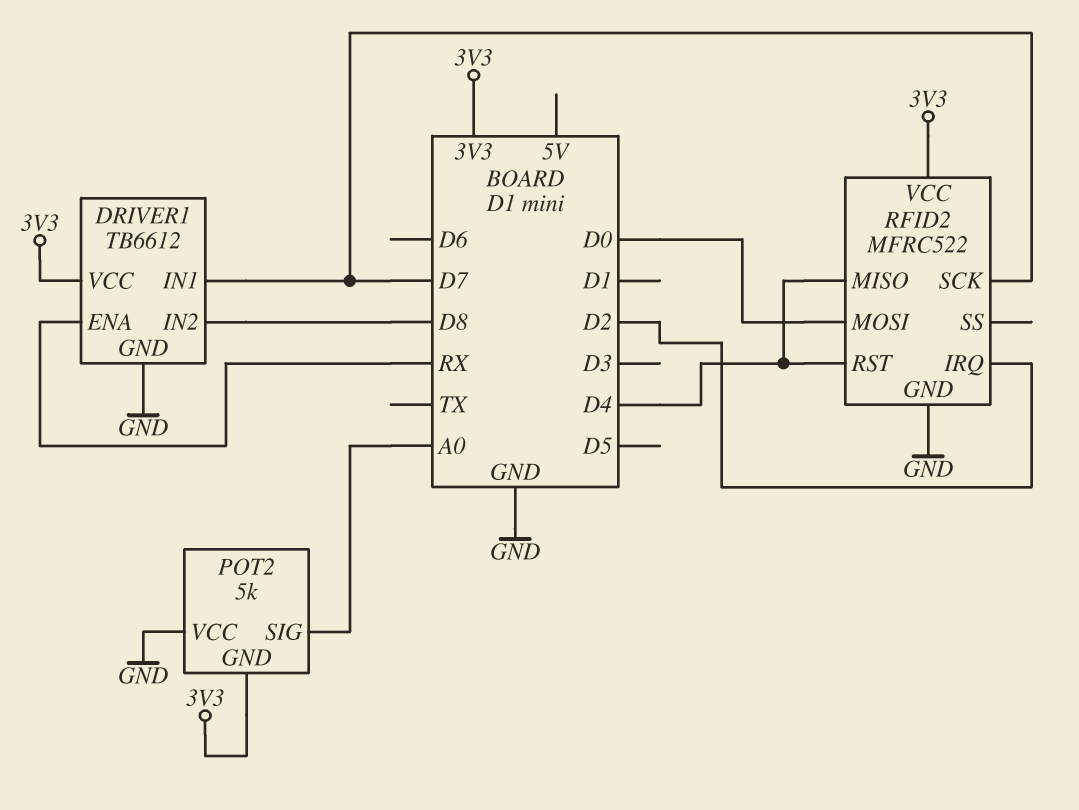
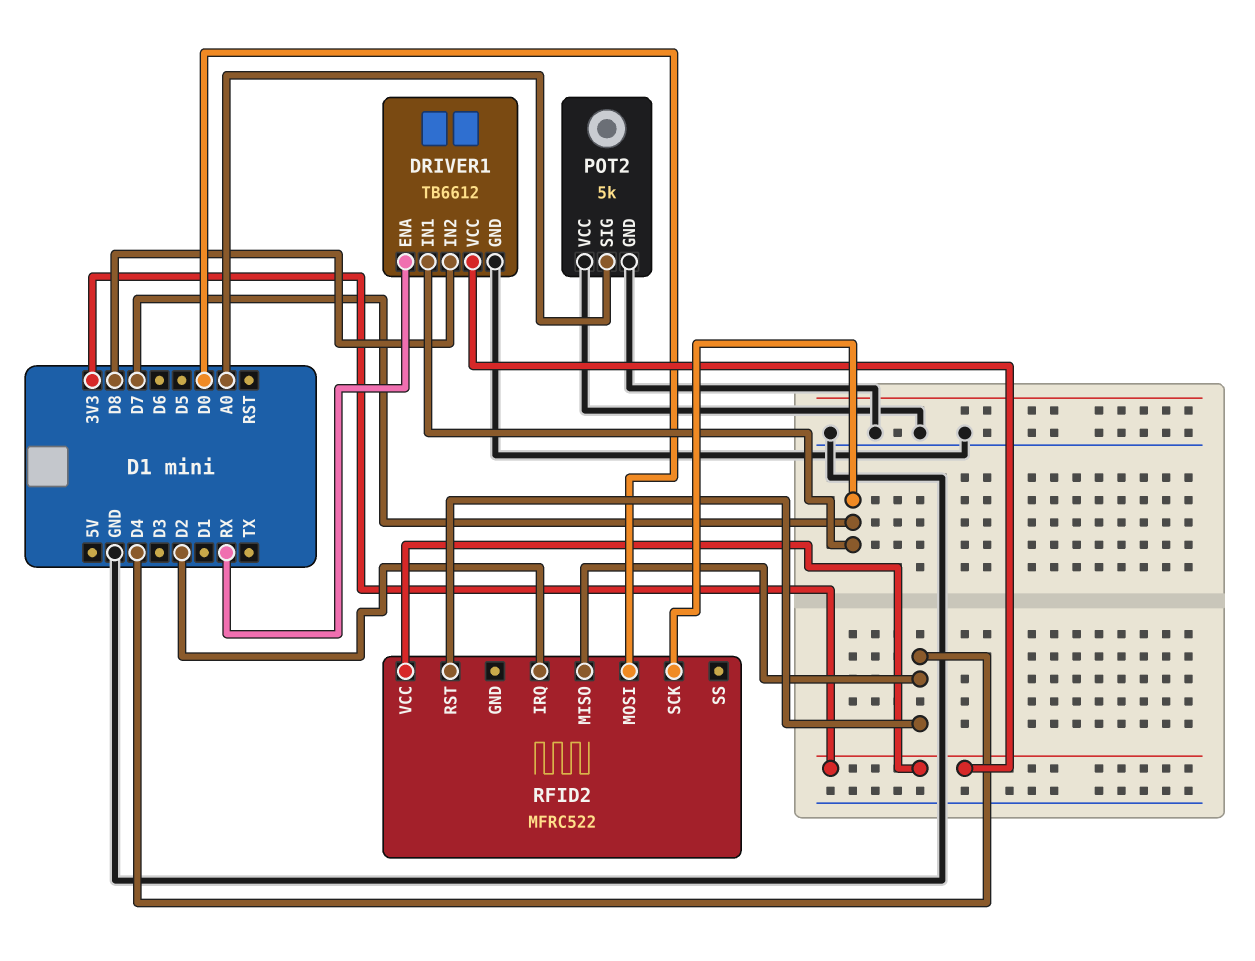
POT2 pin GND: 3V3 -> GND
RFID2 pin GND: GND -> none

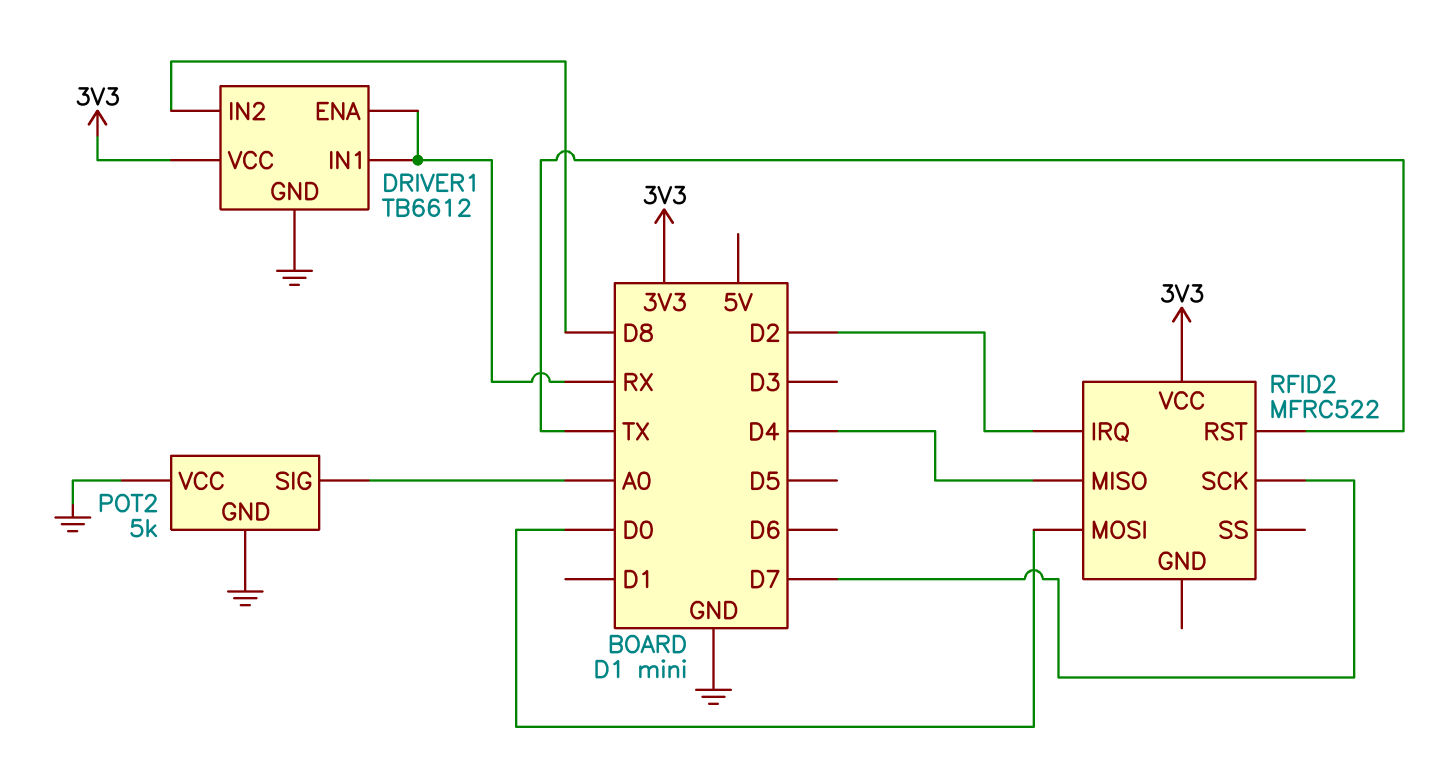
DRIVER1 pin IN1: D7 -> RX
RFID2 pin RST: D4 -> TX

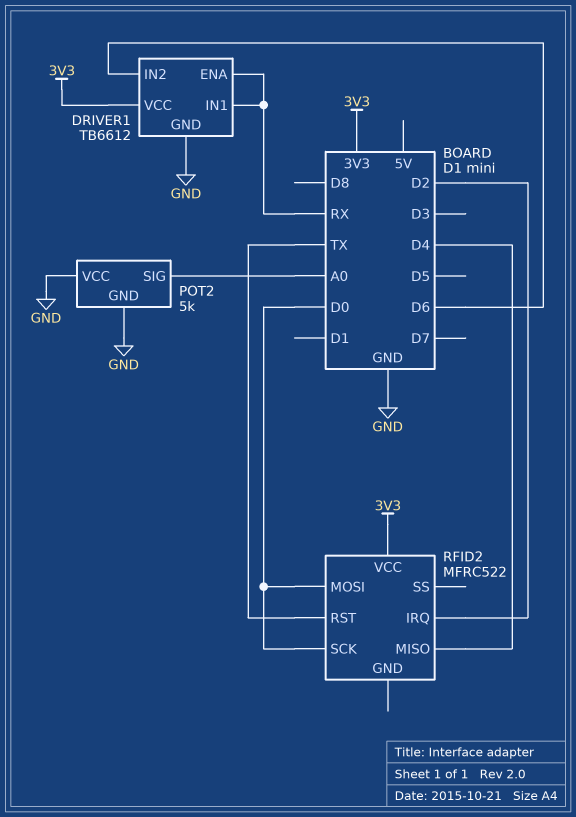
DRIVER1 pin IN2: D8 -> D6
RFID2 pin SCK: D7 -> D0

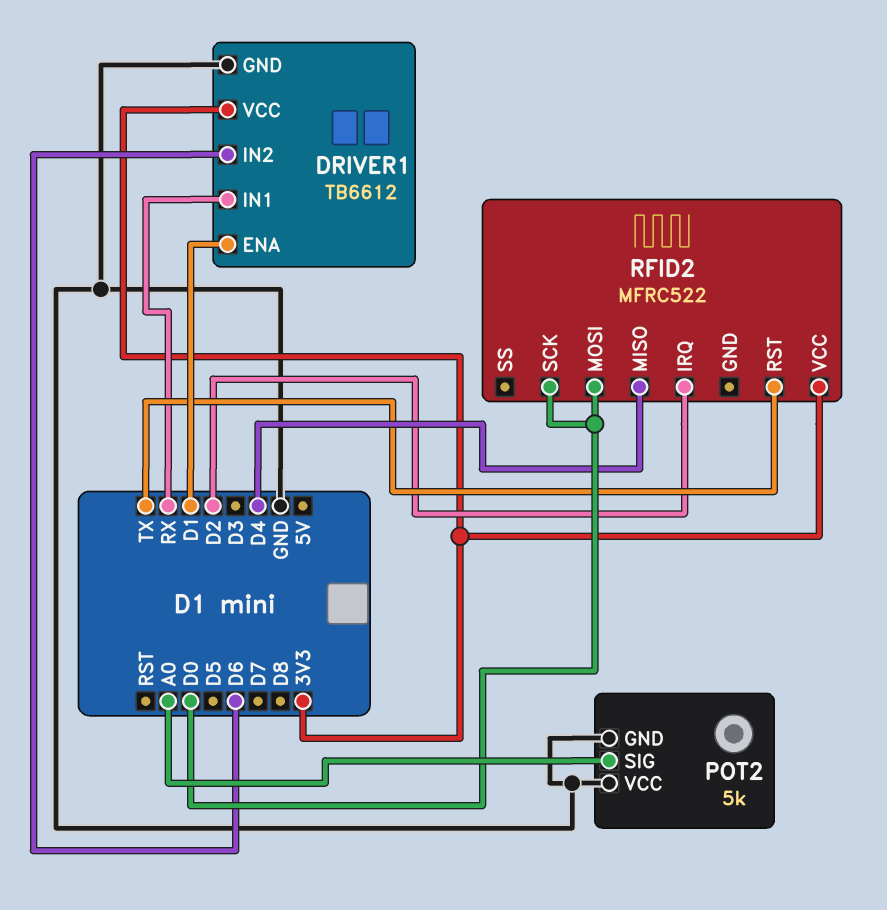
DRIVER1 pin ENA: RX -> D1

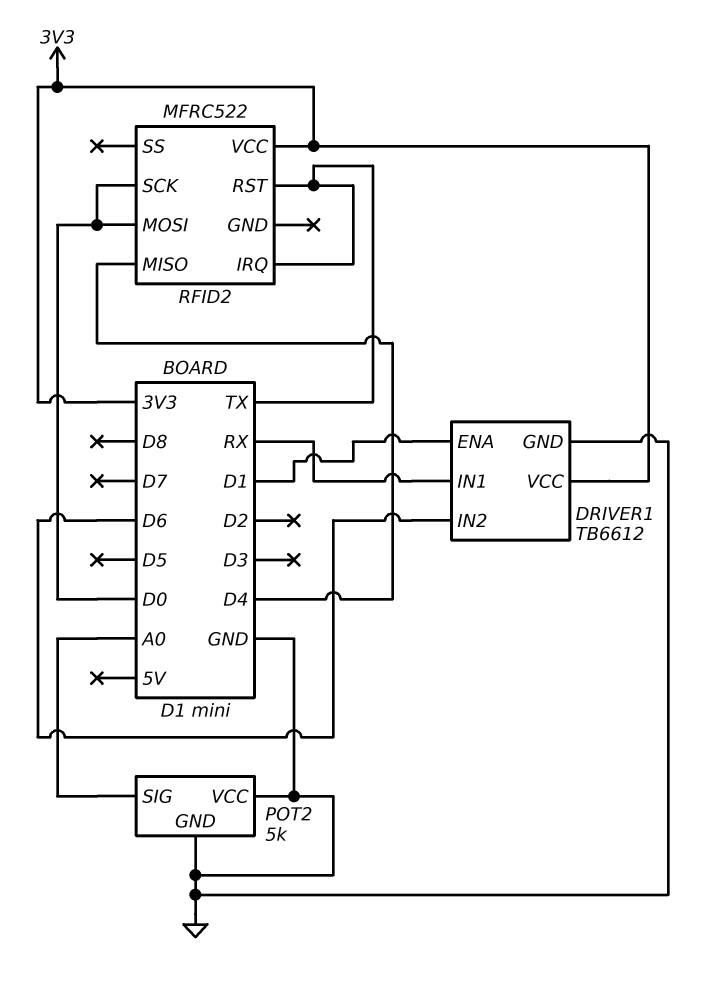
RFID2 pin IRQ: D2 -> TX

